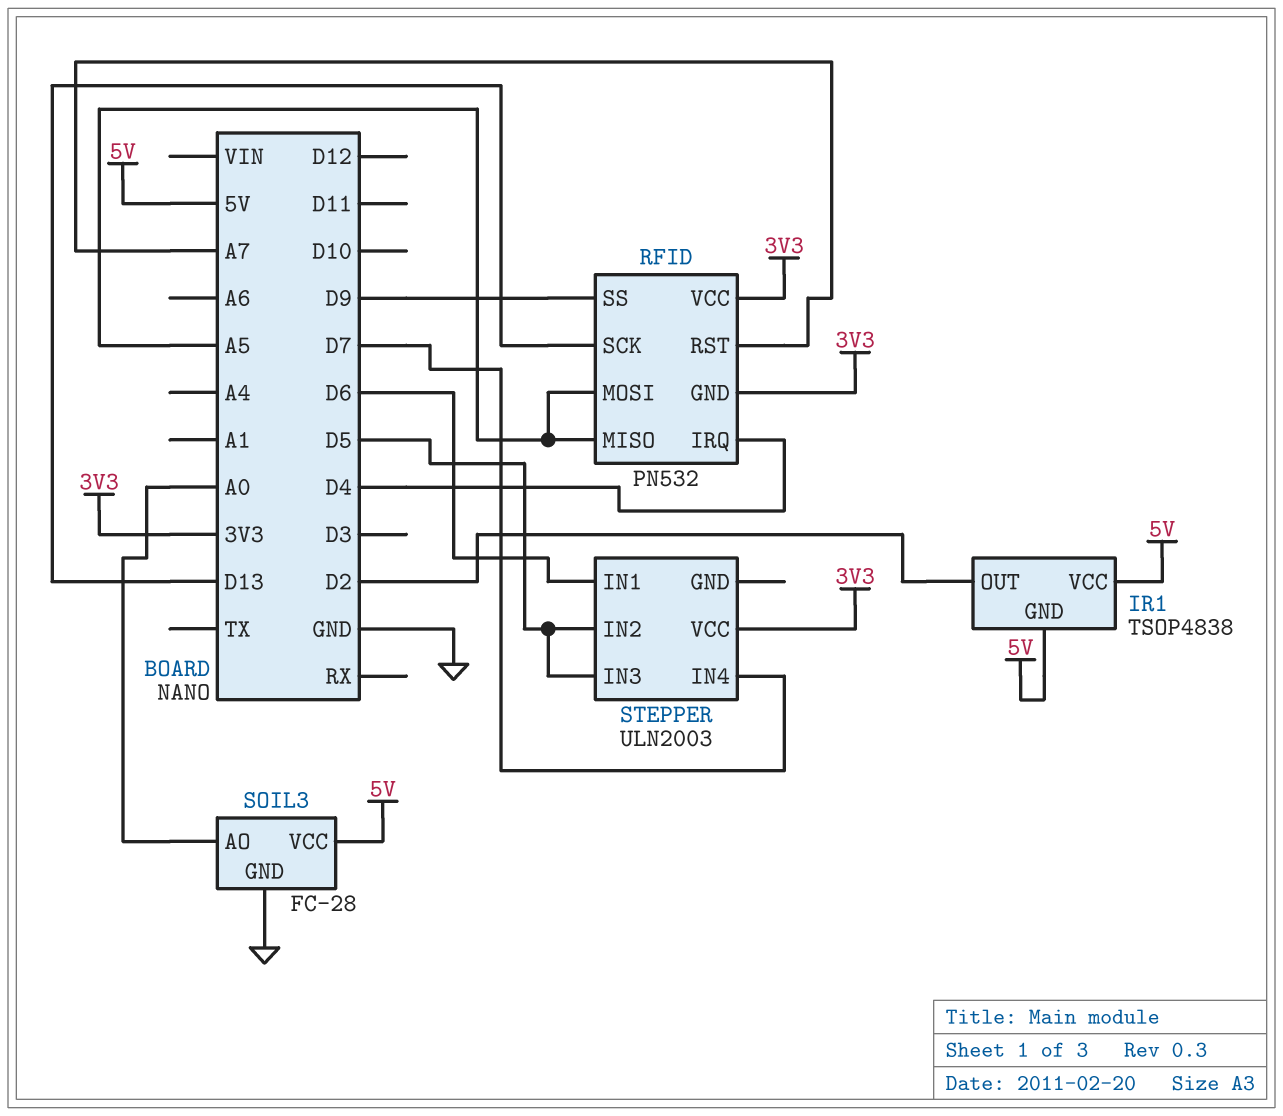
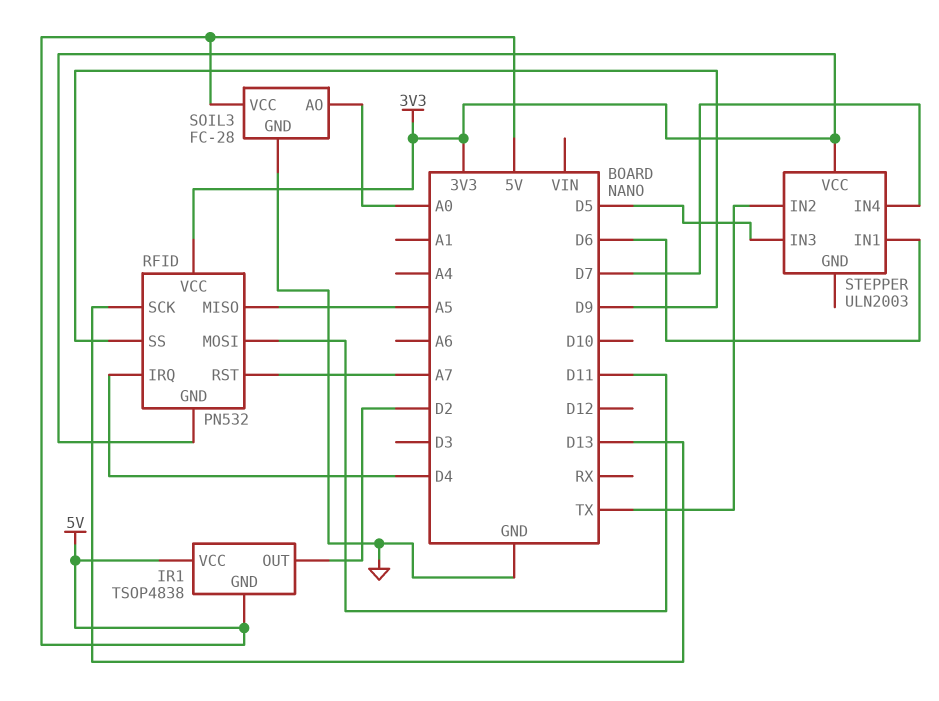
RFID pin MOSI: A5 -> D11
STEPPER pin IN2: D5 -> TX

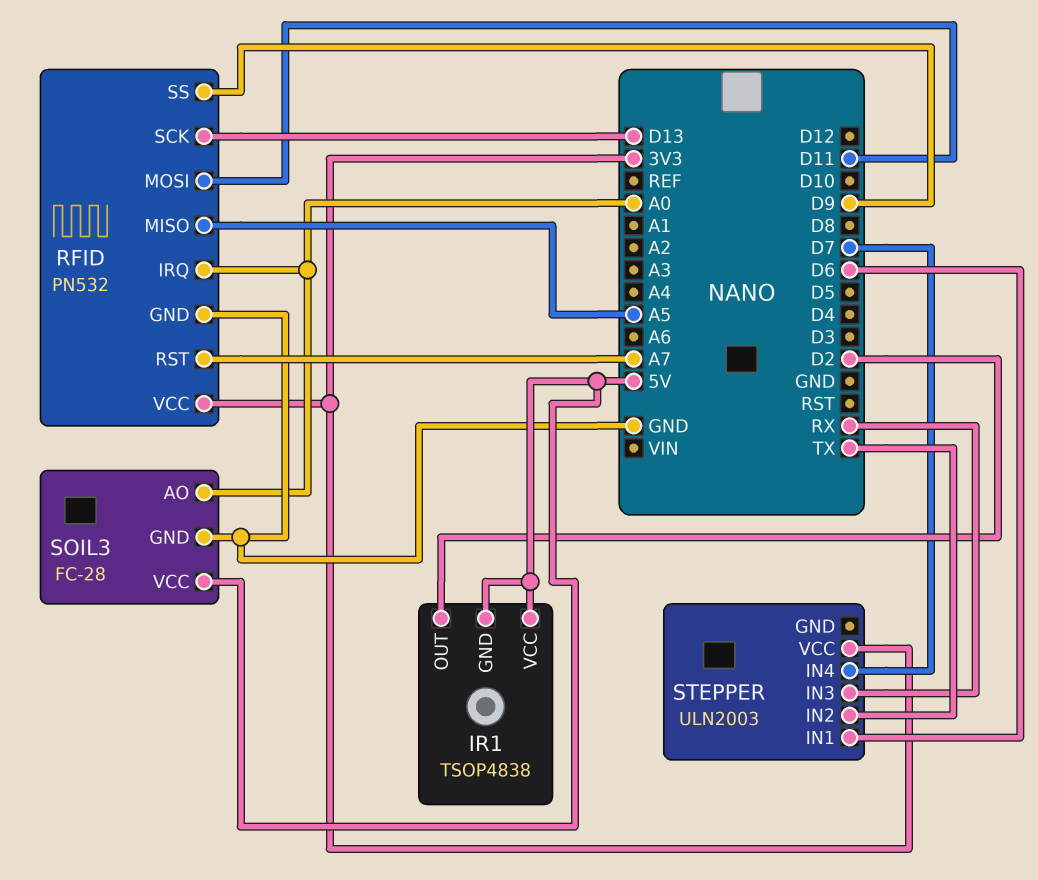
RFID pin GND: 3V3 -> GND
RFID pin IRQ: D4 -> A0
STEPPER pin IN3: D5 -> RX

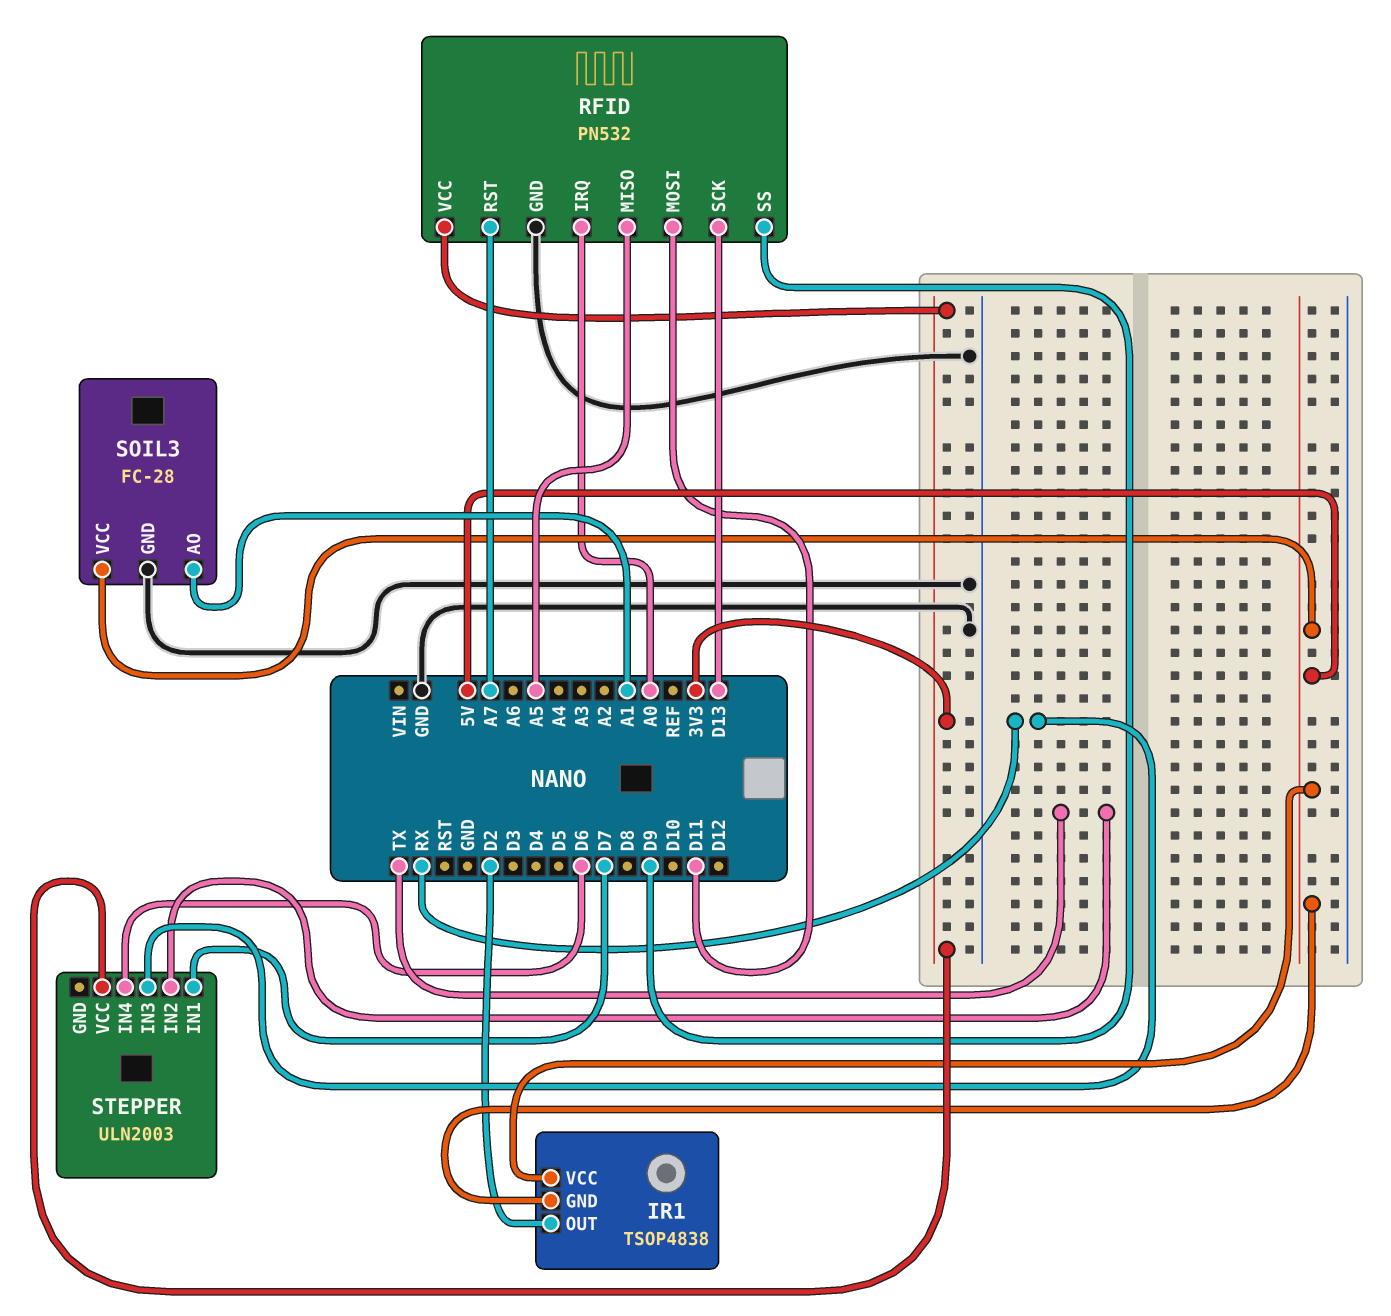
SOIL3 pin AO: A0 -> A1
STEPPER pin IN1: D6 -> D7
STEPPER pin IN4: D7 -> D6

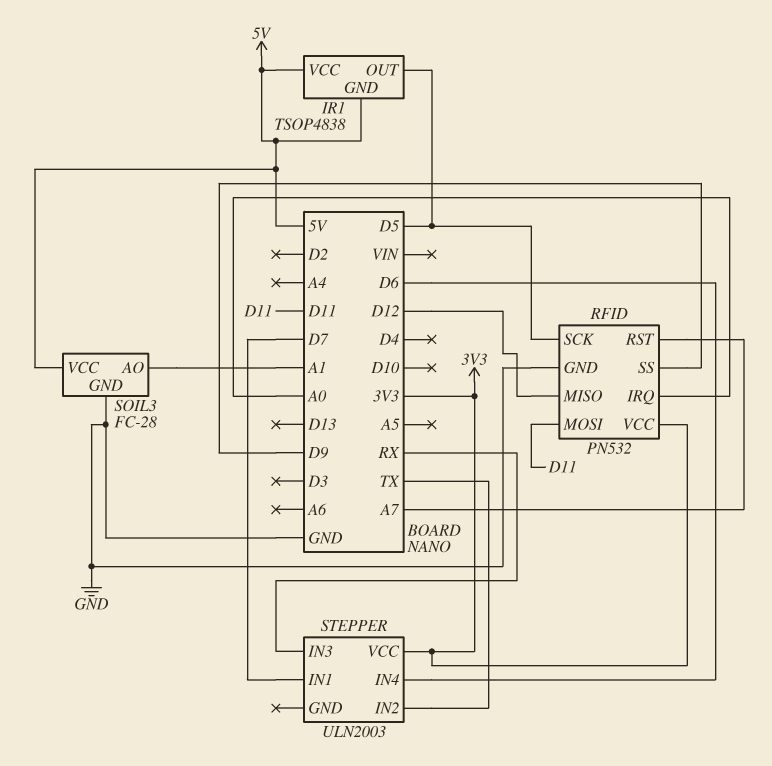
IR1 pin OUT: D2 -> D5
RFID pin MISO: A5 -> D12
RFID pin SCK: D13 -> D5

